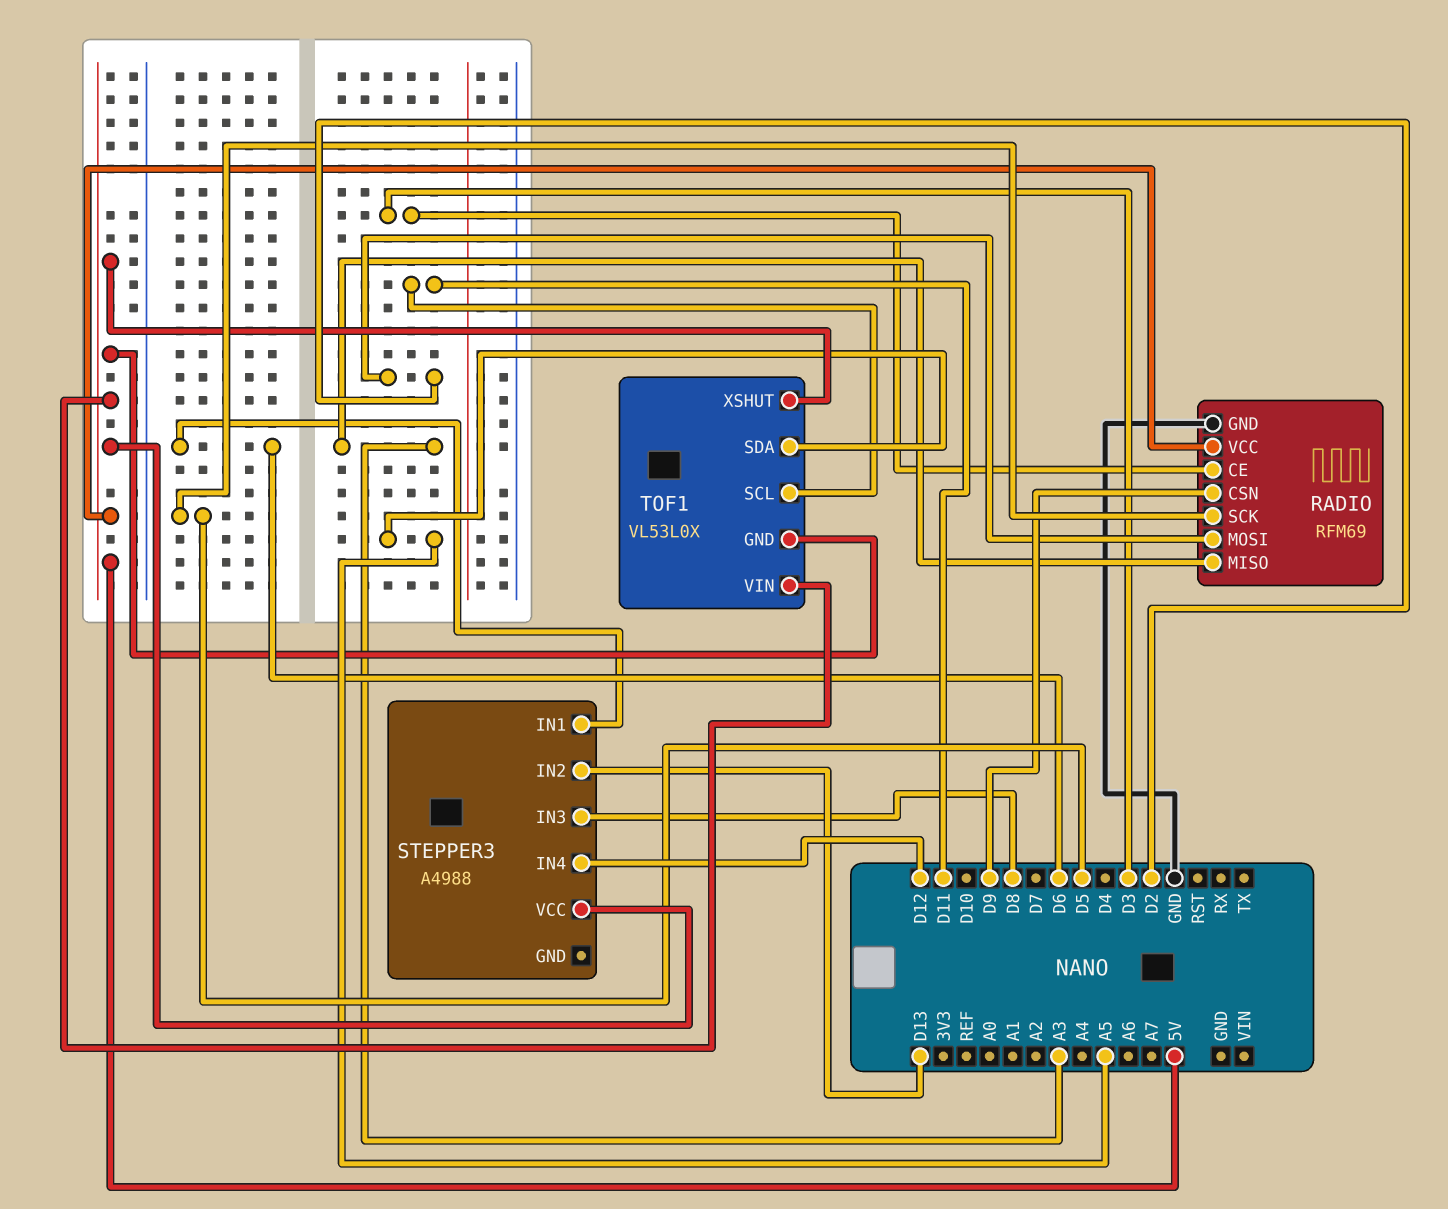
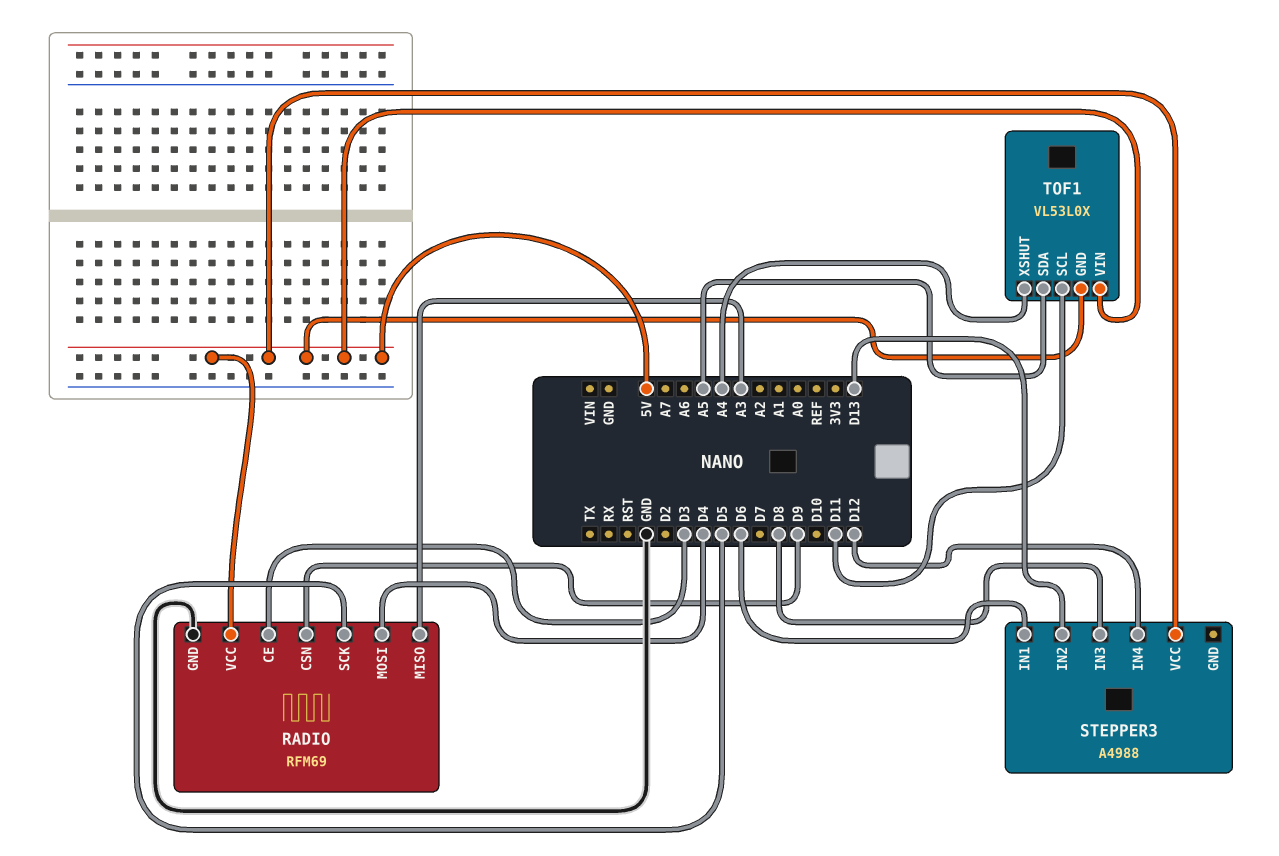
RADIO pin MOSI: D2 -> D4
TOF1 pin XSHUT: 5V -> A4

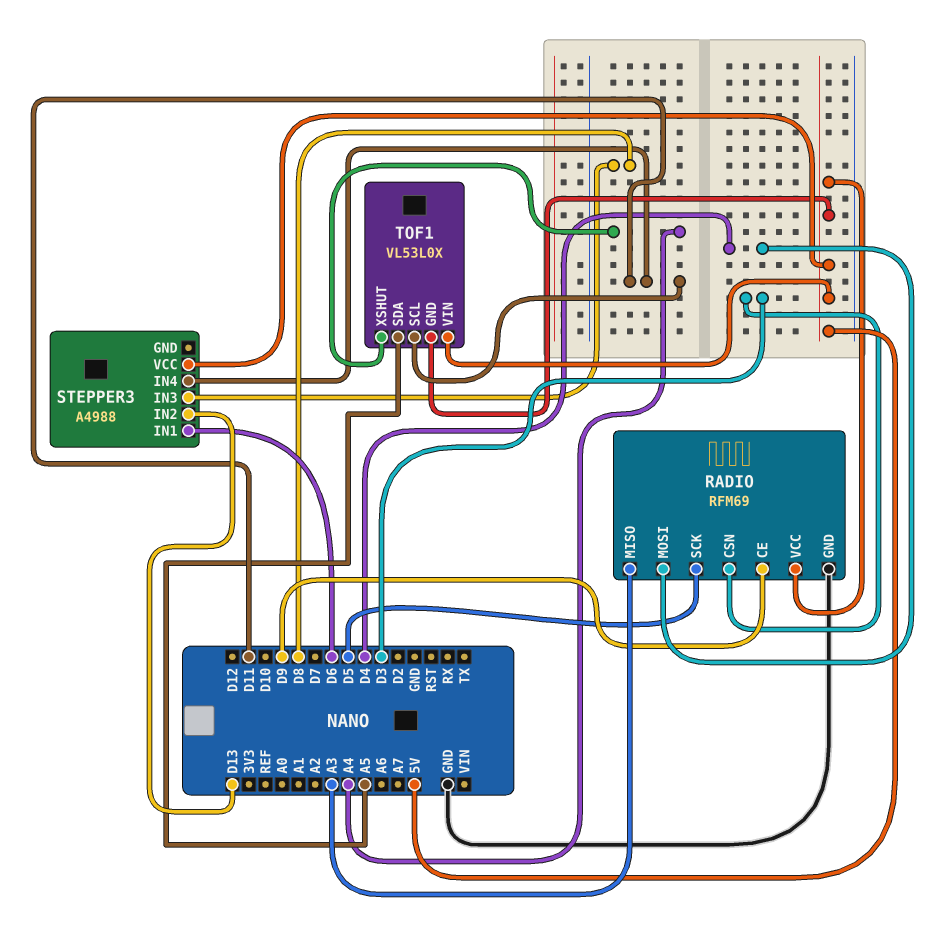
RADIO pin CE: D3 -> D9
RADIO pin CSN: D9 -> D3
STEPPER3 pin IN4: D12 -> D11

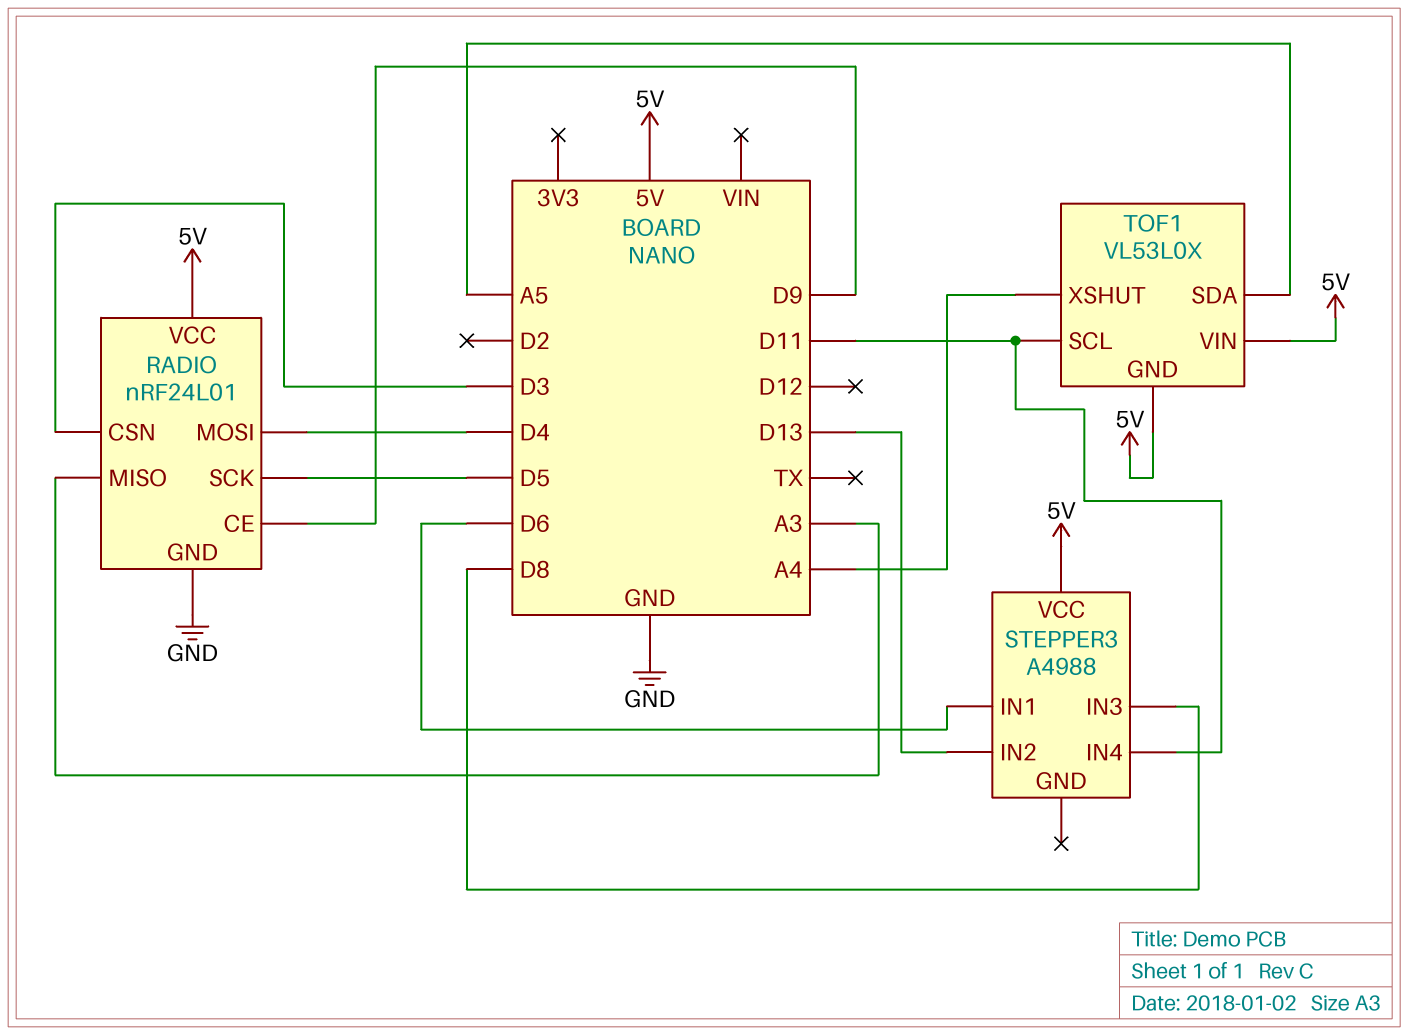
RADIO: RFM69 -> nRF24L01

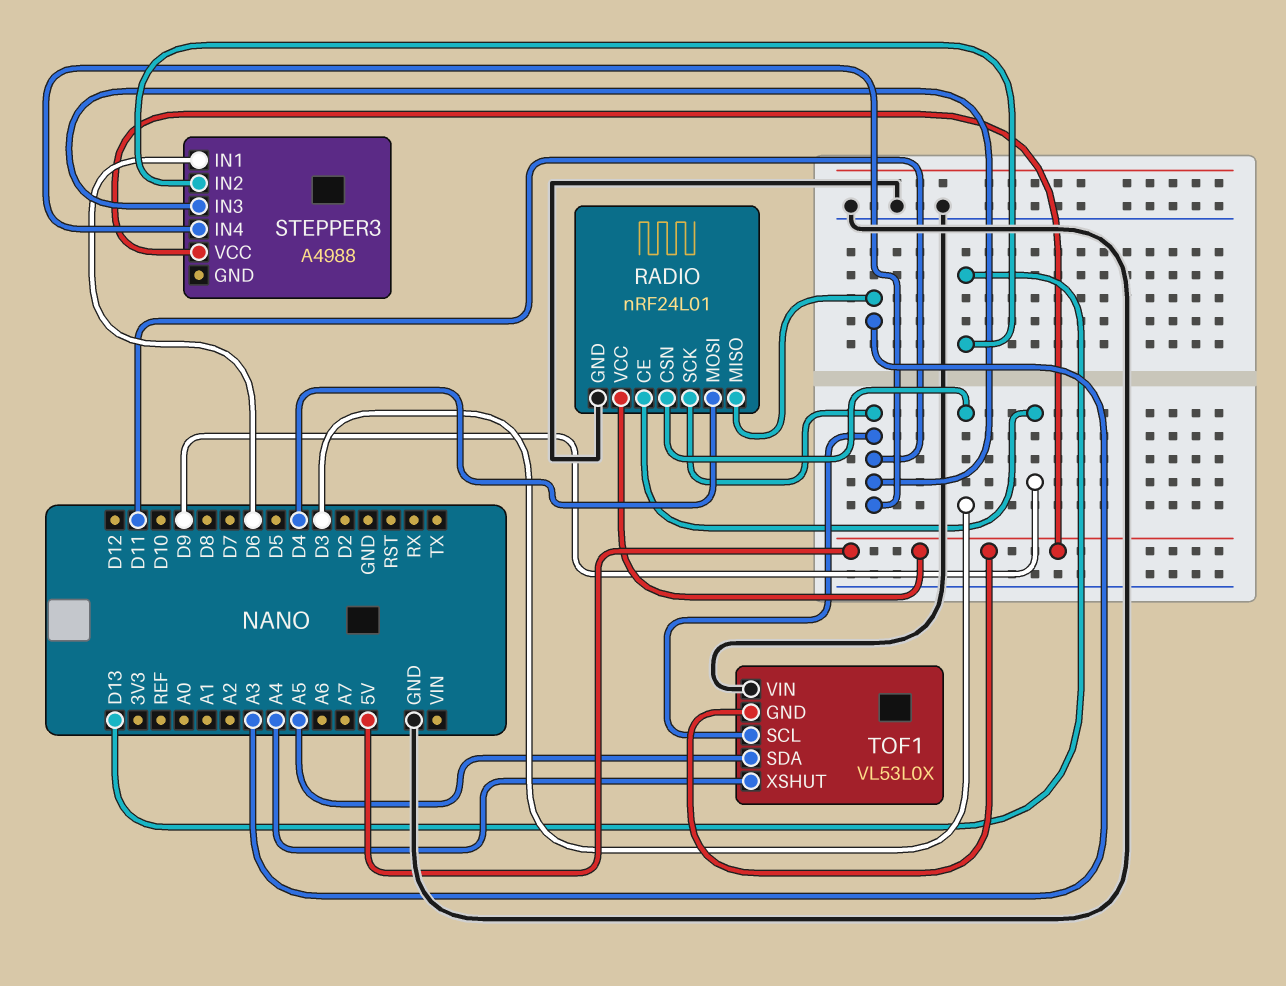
RADIO pin SCK: D5 -> D11
STEPPER3 pin IN3: D8 -> D11
TOF1 pin VIN: 5V -> GND

